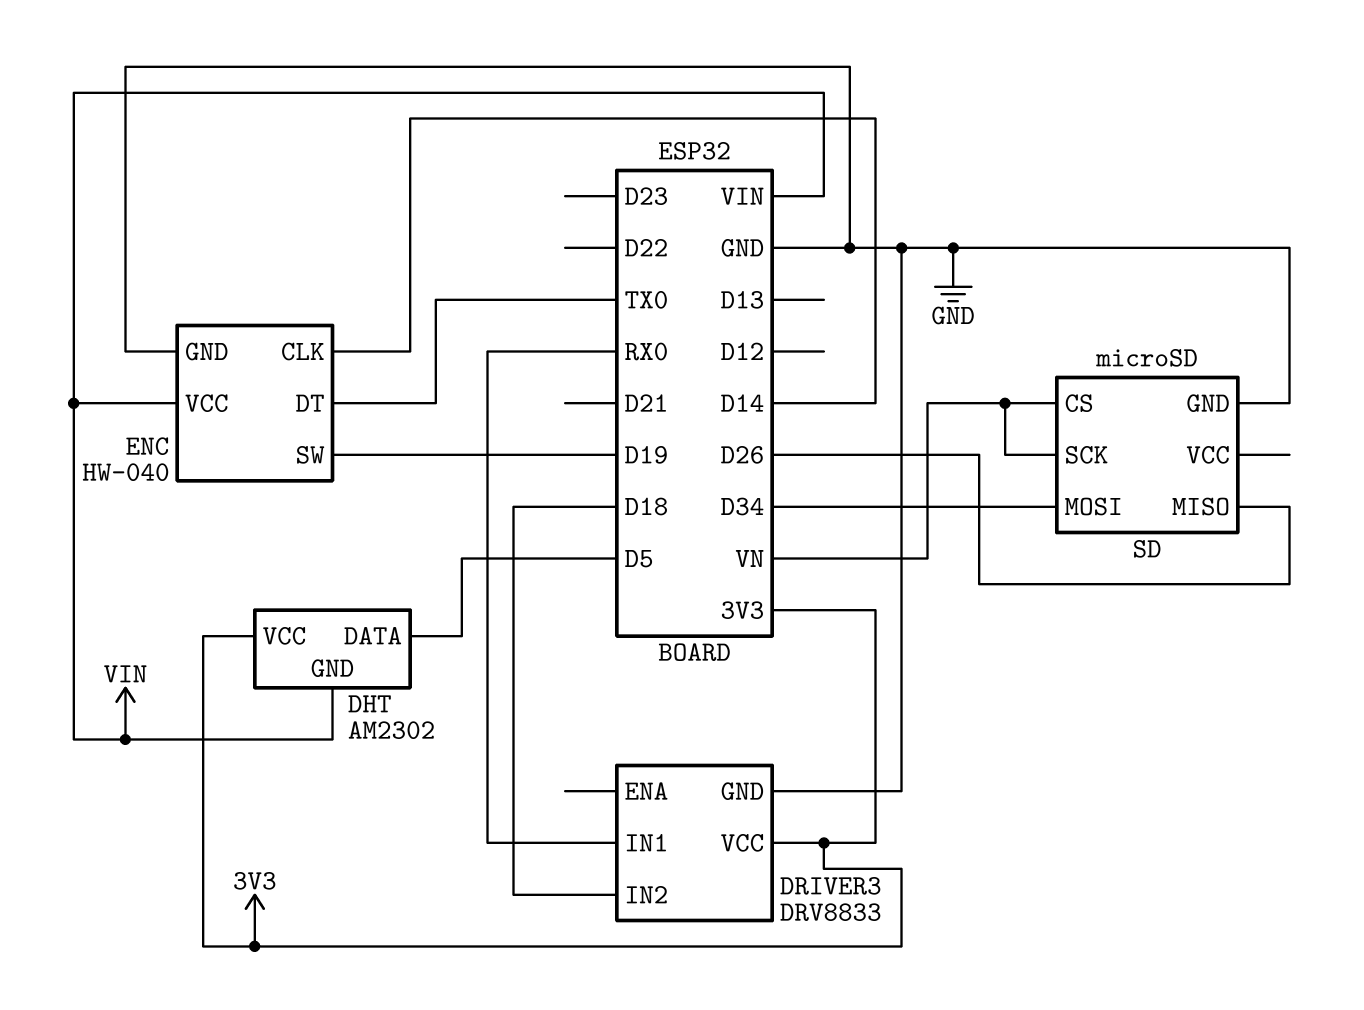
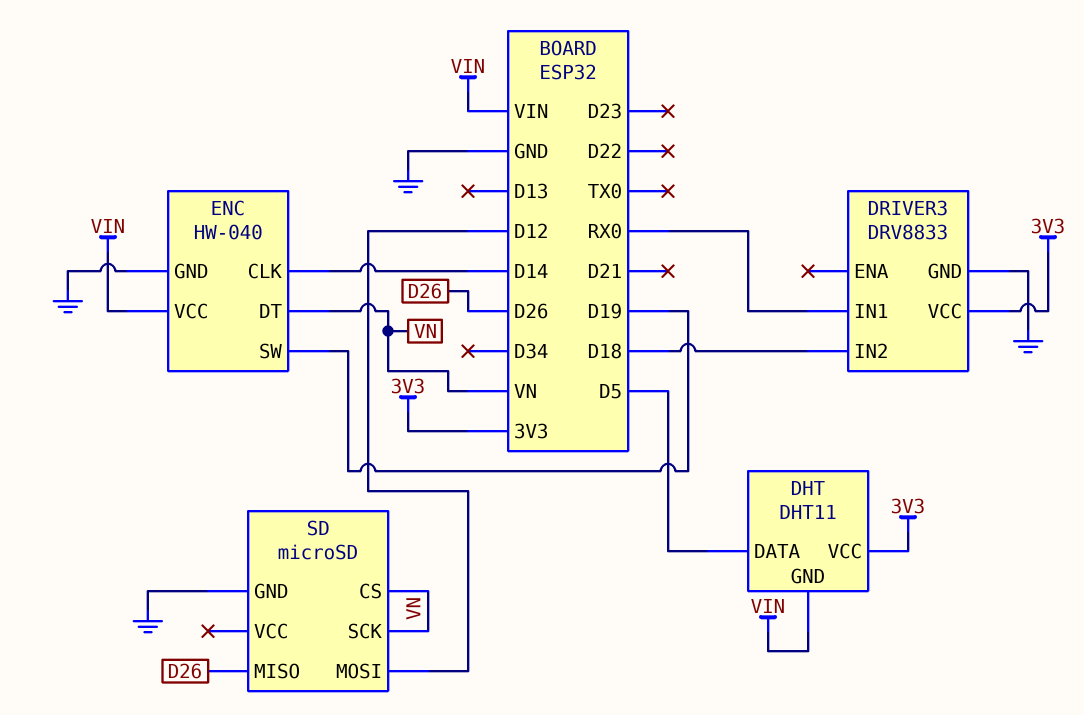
DHT: AM2302 -> DHT11
ENC pin DT: TX0 -> VN
SD pin MOSI: D34 -> D12

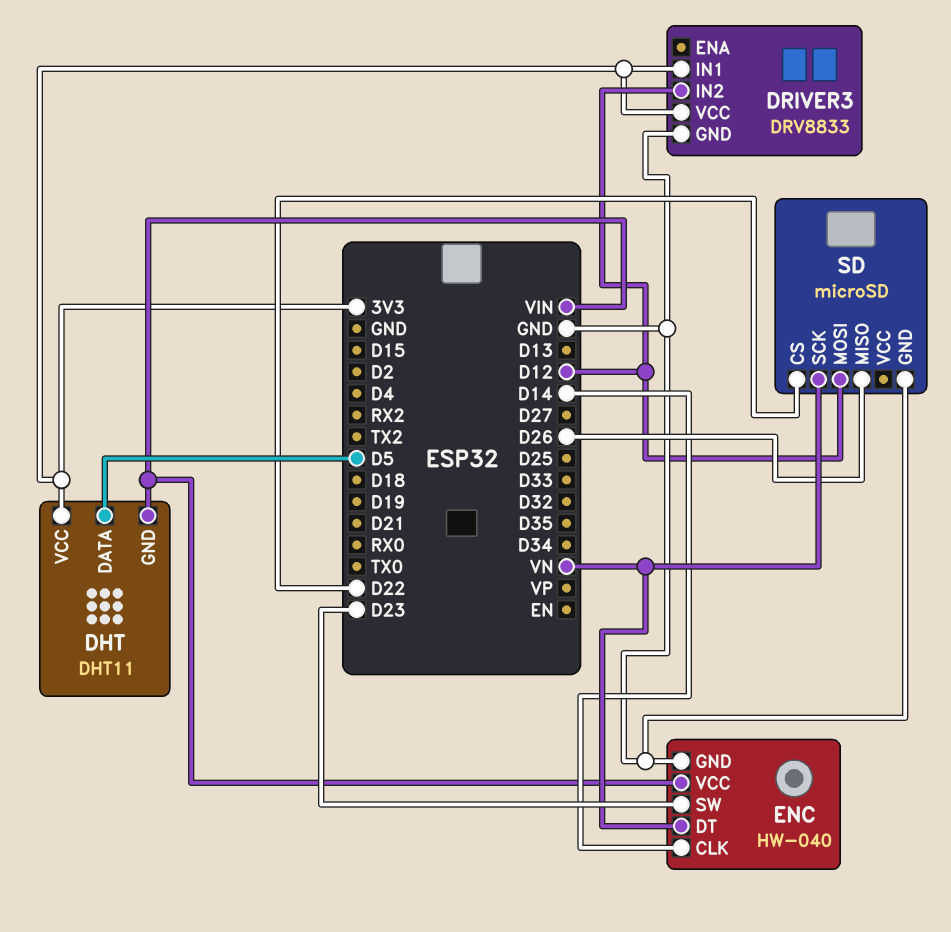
DRIVER3 pin IN1: RX0 -> 3V3
DRIVER3 pin IN2: D18 -> D12
ENC pin SW: D19 -> D23
SD pin CS: VN -> D22

